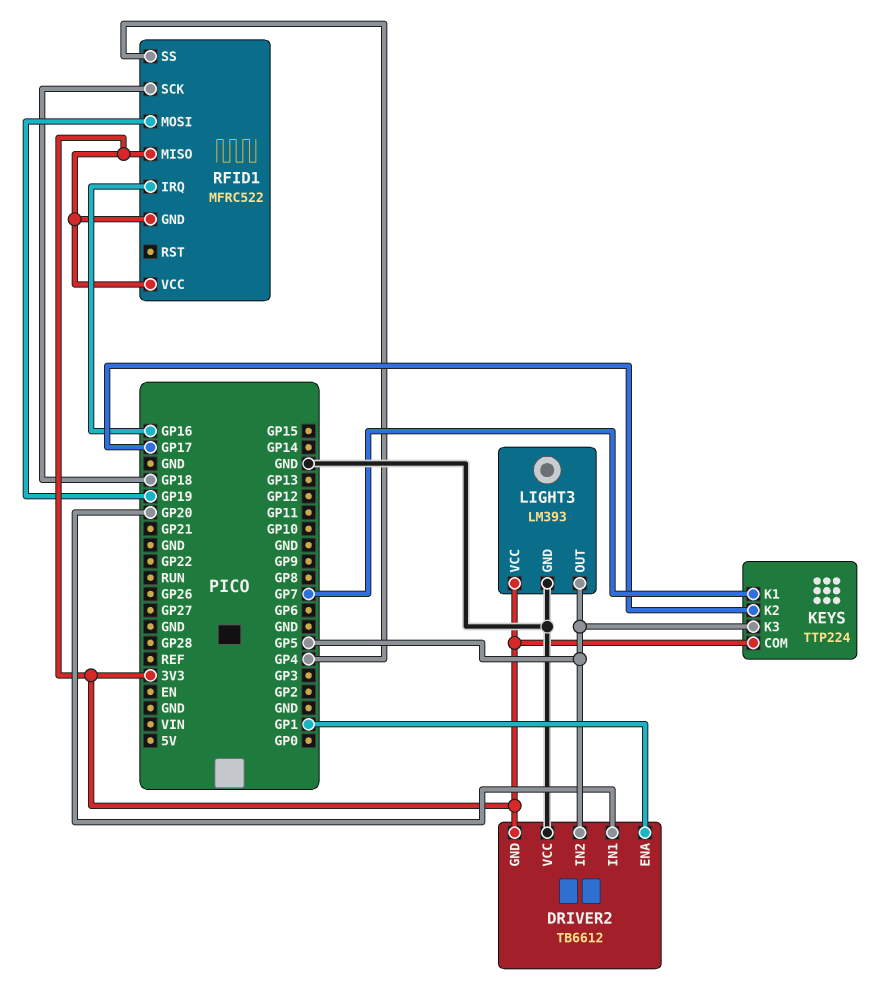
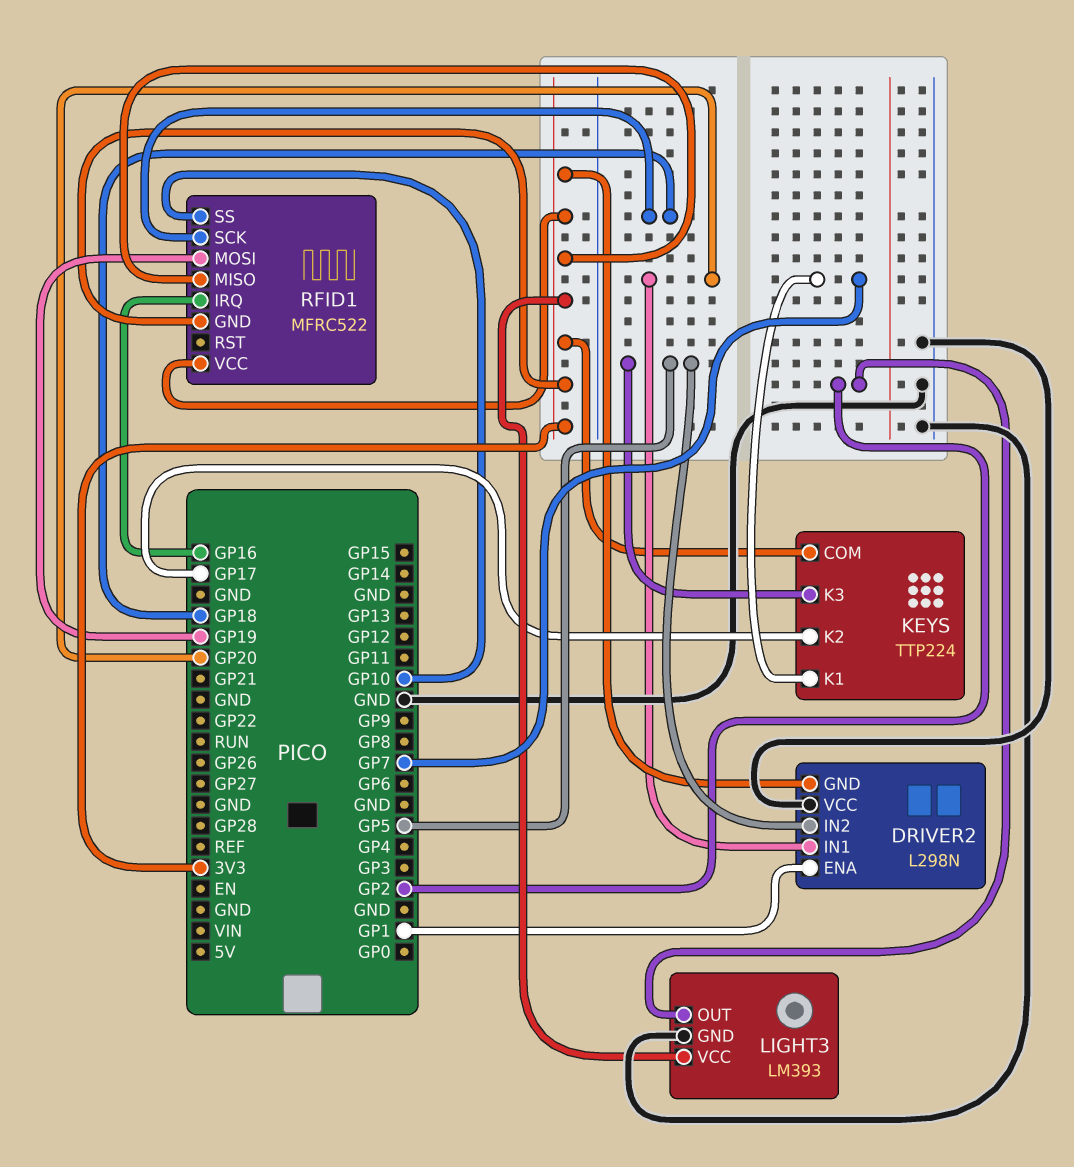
DRIVER2: TB6612 -> L298N
LIGHT3 pin OUT: GP5 -> GP2
RFID1 pin SS: GP4 -> GP10

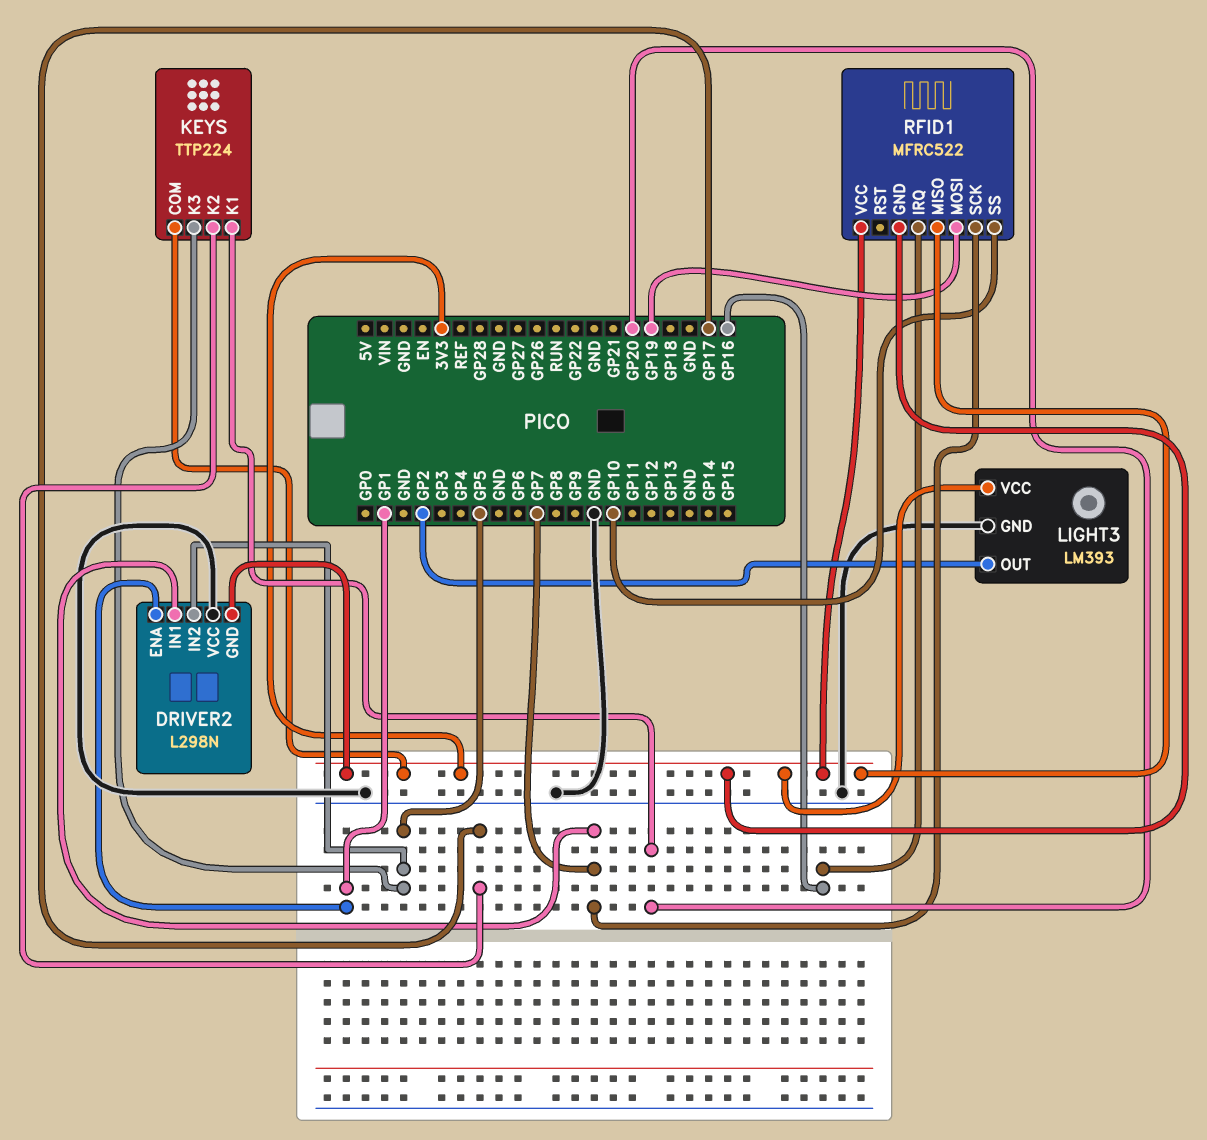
DRIVER2 pin IN1: GP20 -> GP7
KEYS pin K1: GP7 -> GP20
RFID1 pin SCK: GP18 -> GP7

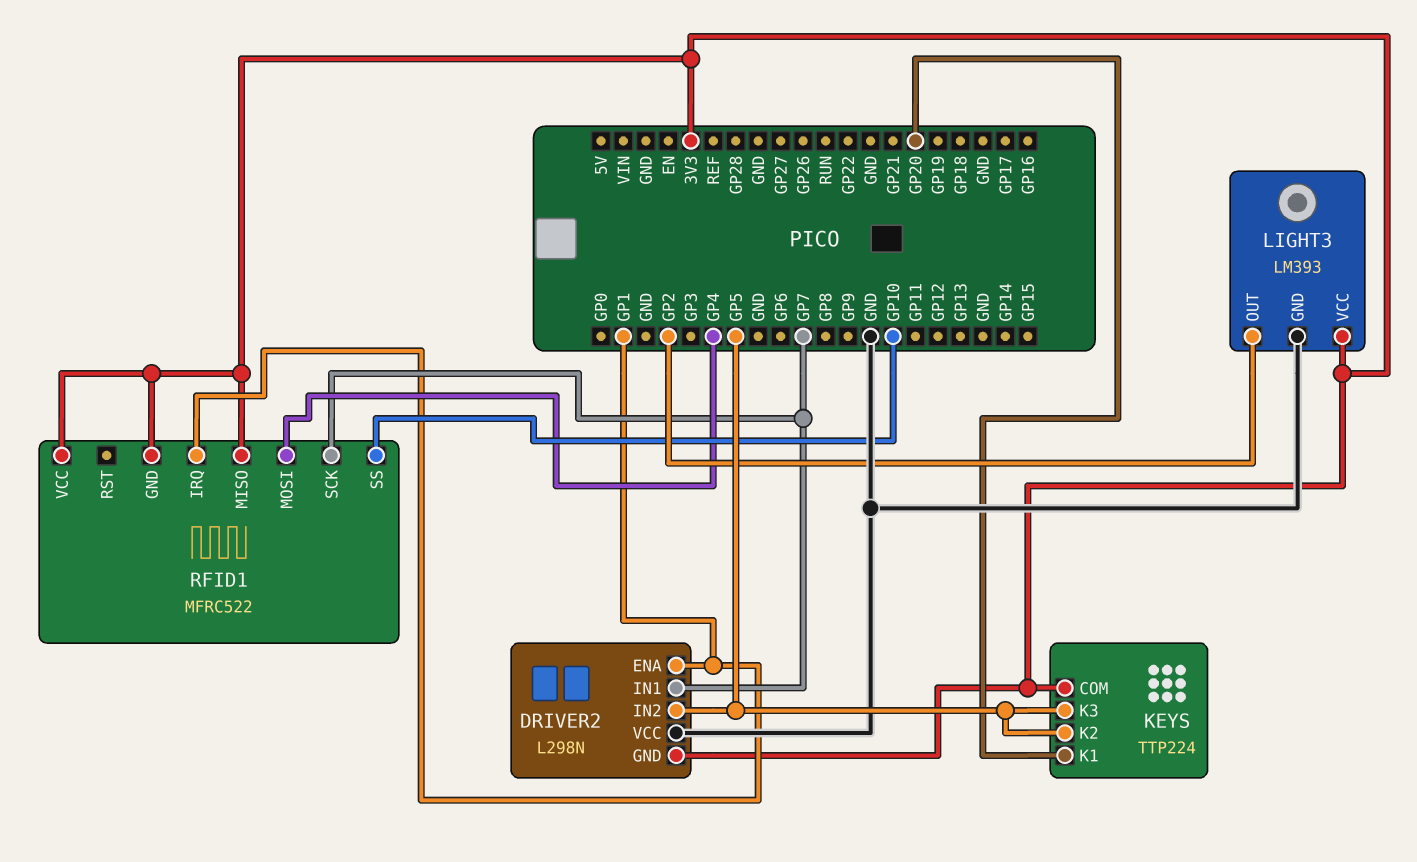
KEYS pin K2: GP17 -> GP5
RFID1 pin IRQ: GP16 -> GP1
RFID1 pin MOSI: GP19 -> GP4

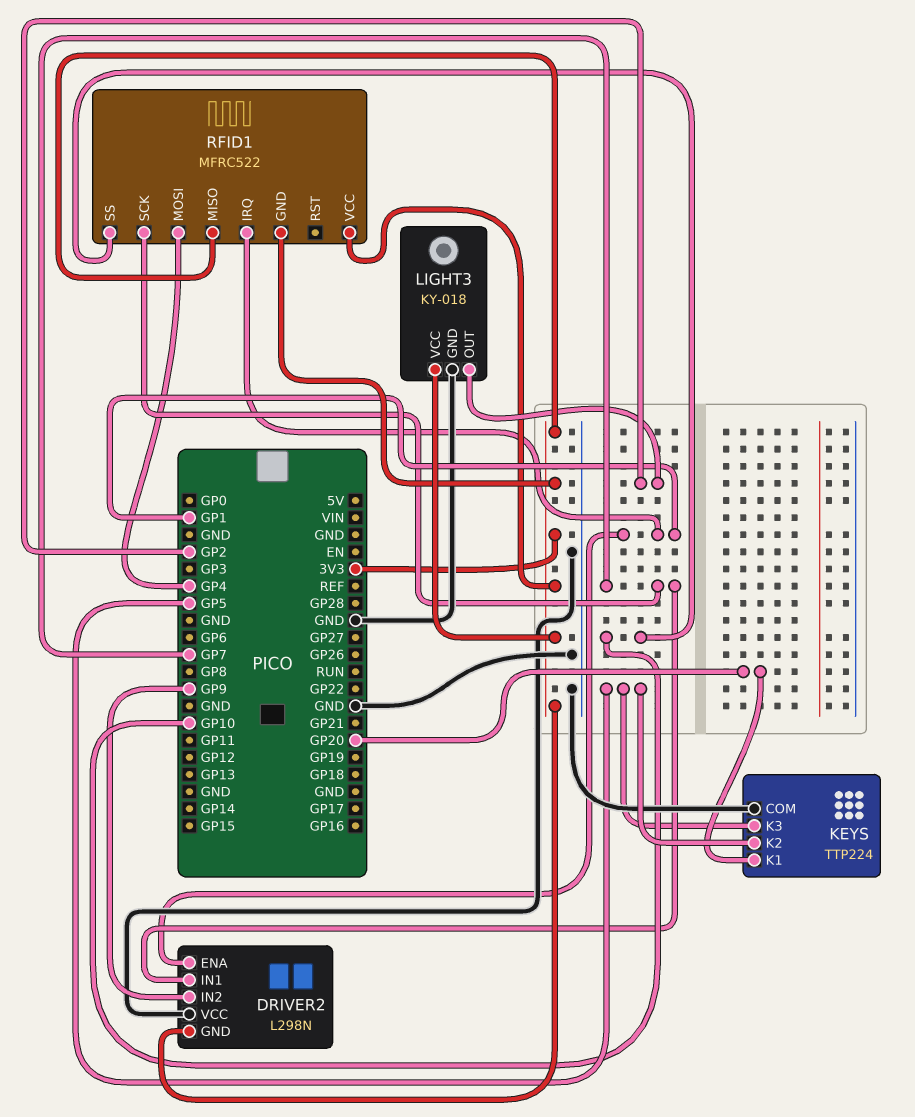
DRIVER2 pin IN2: GP5 -> GP9
KEYS pin COM: 3V3 -> GND
LIGHT3: LM393 -> KY-018

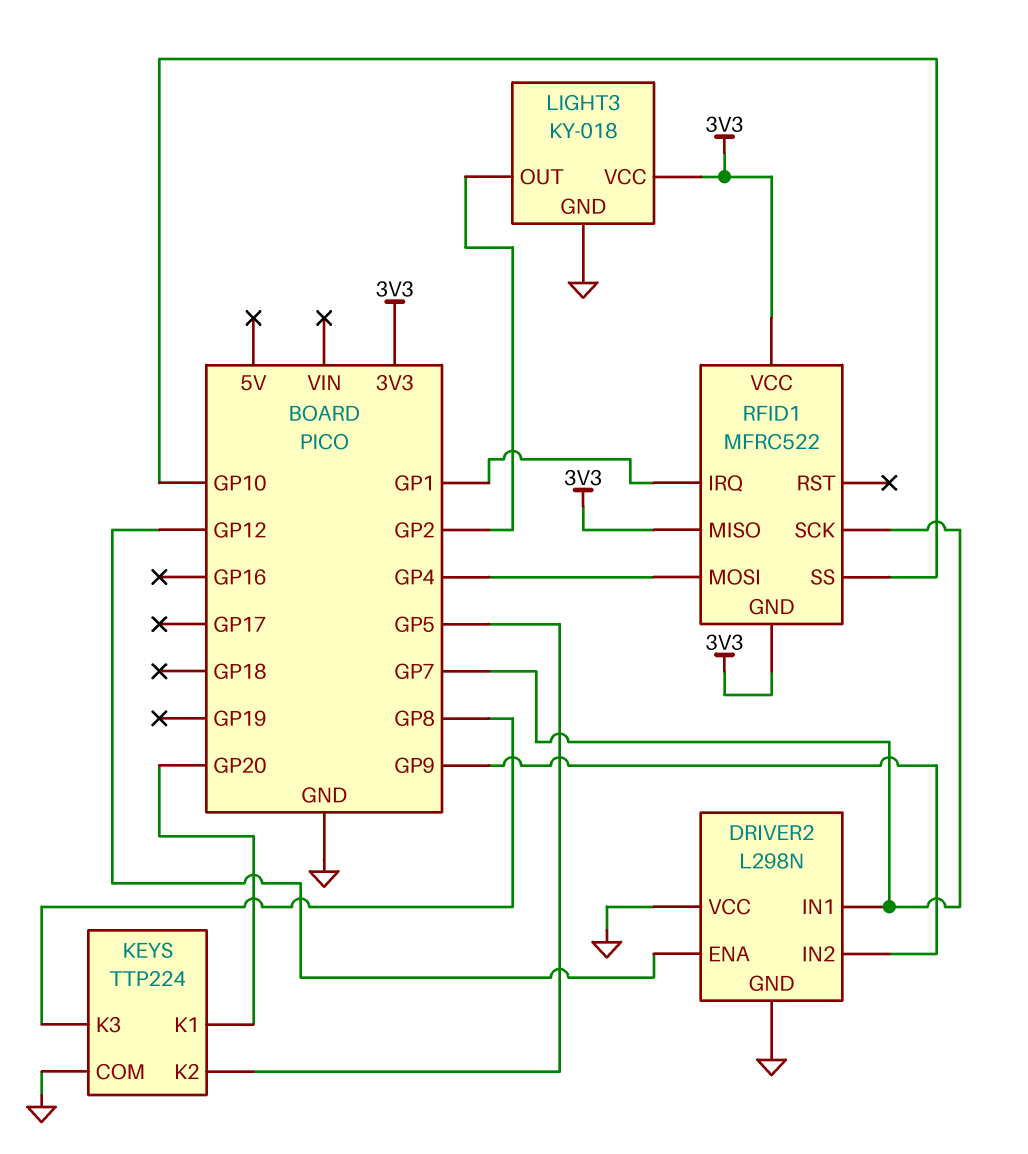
DRIVER2 pin ENA: GP1 -> GP12
DRIVER2 pin GND: 3V3 -> GND
KEYS pin K3: GP5 -> GP8

